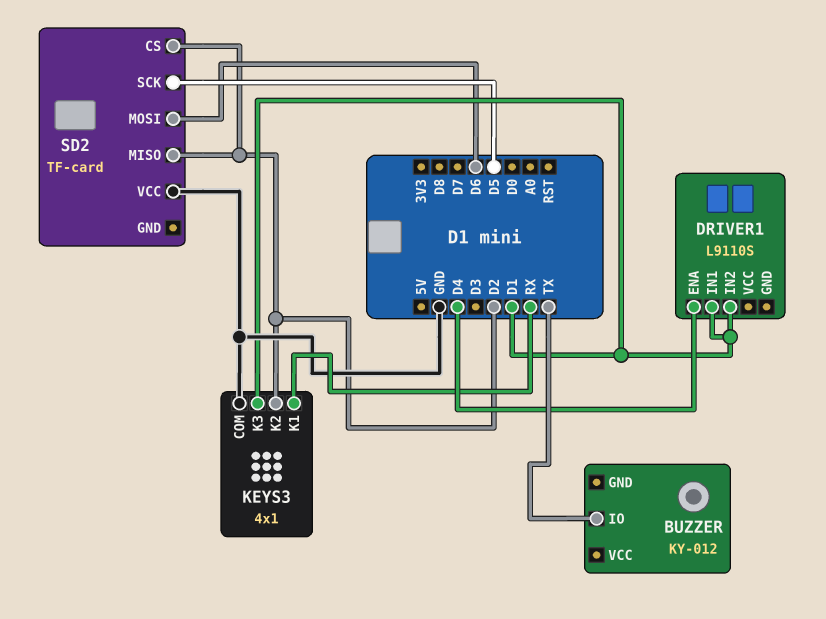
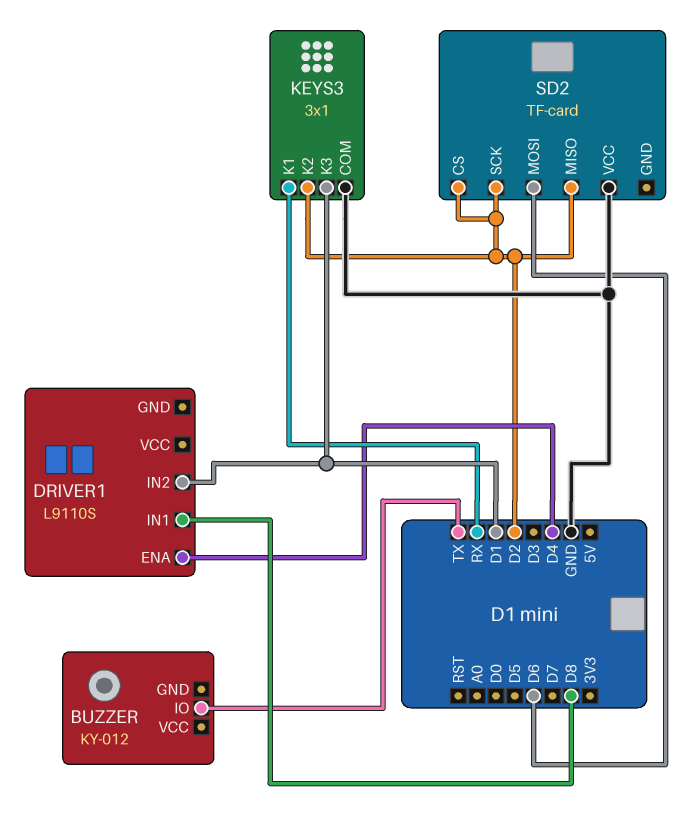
DRIVER1 pin IN1: D1 -> D8
KEYS3: 4x1 -> 3x1
SD2 pin SCK: D5 -> D2

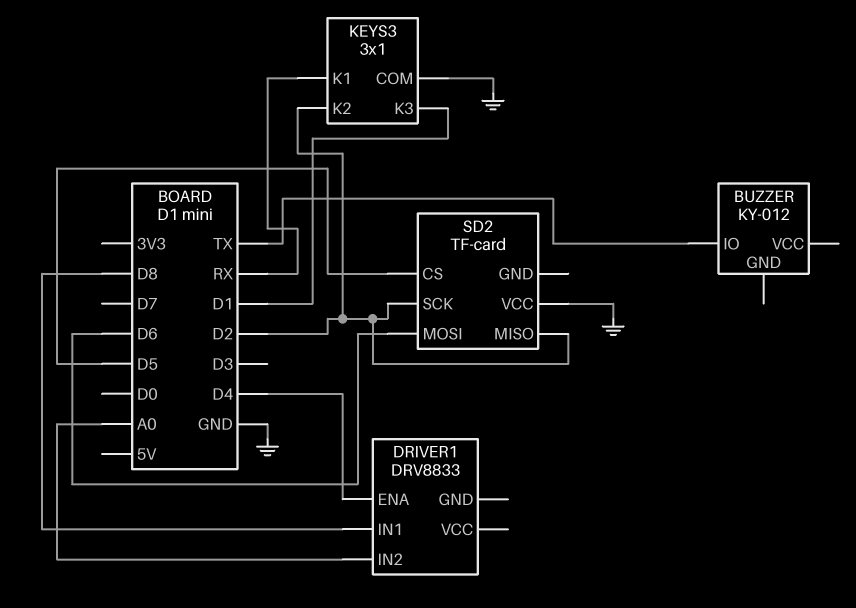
DRIVER1: L9110S -> DRV8833
DRIVER1 pin IN2: D1 -> A0
SD2 pin CS: D2 -> D5

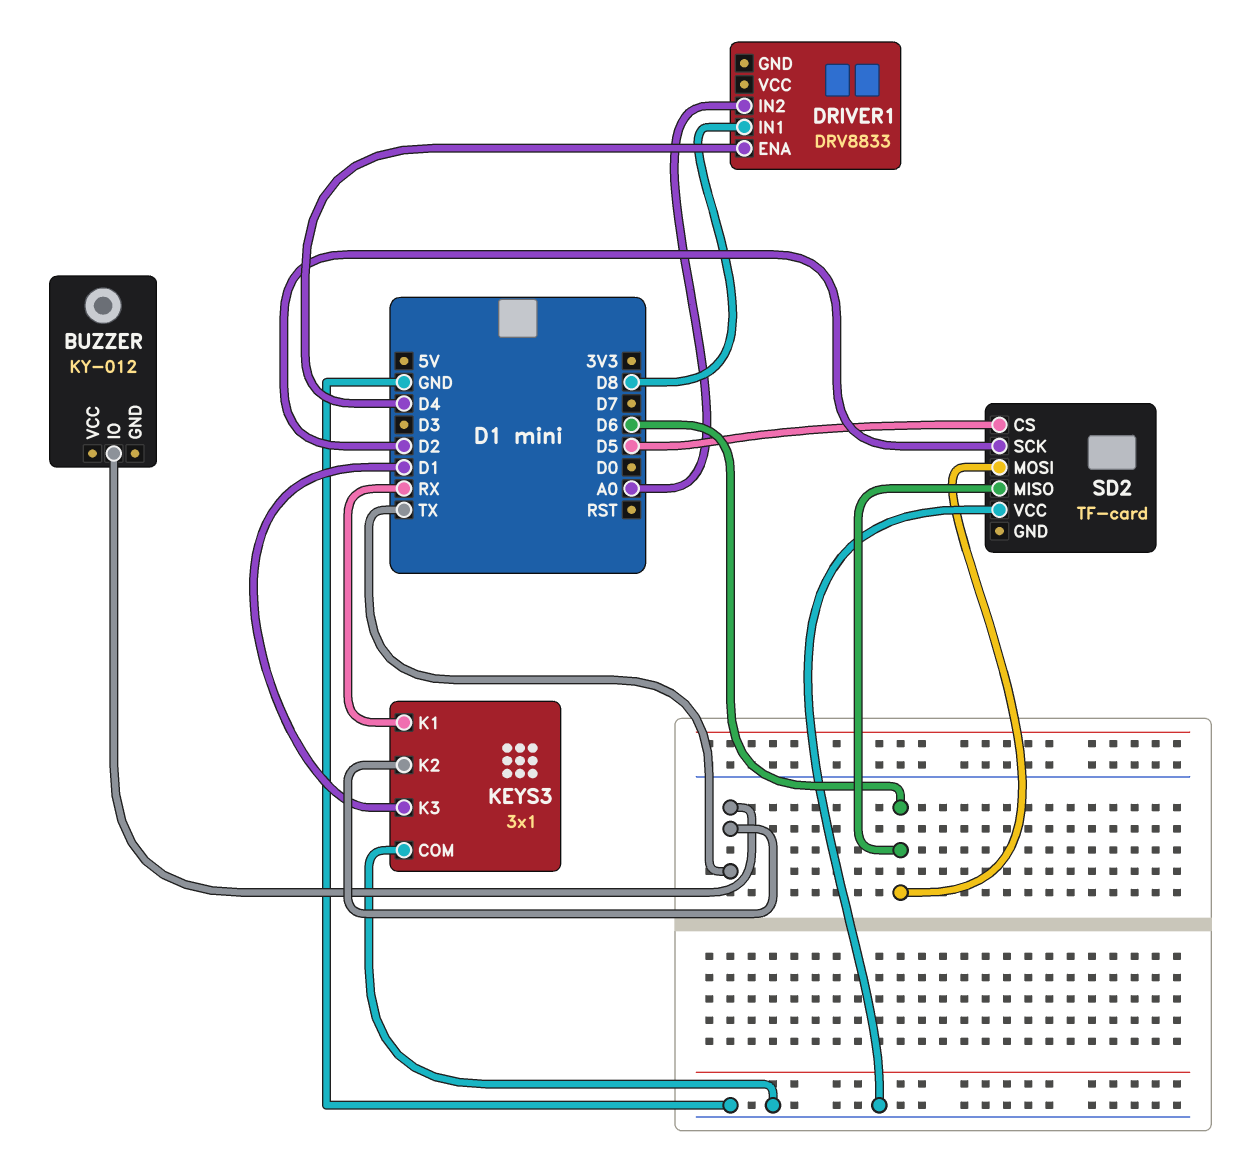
KEYS3 pin K2: D2 -> TX
SD2 pin MISO: D2 -> D6

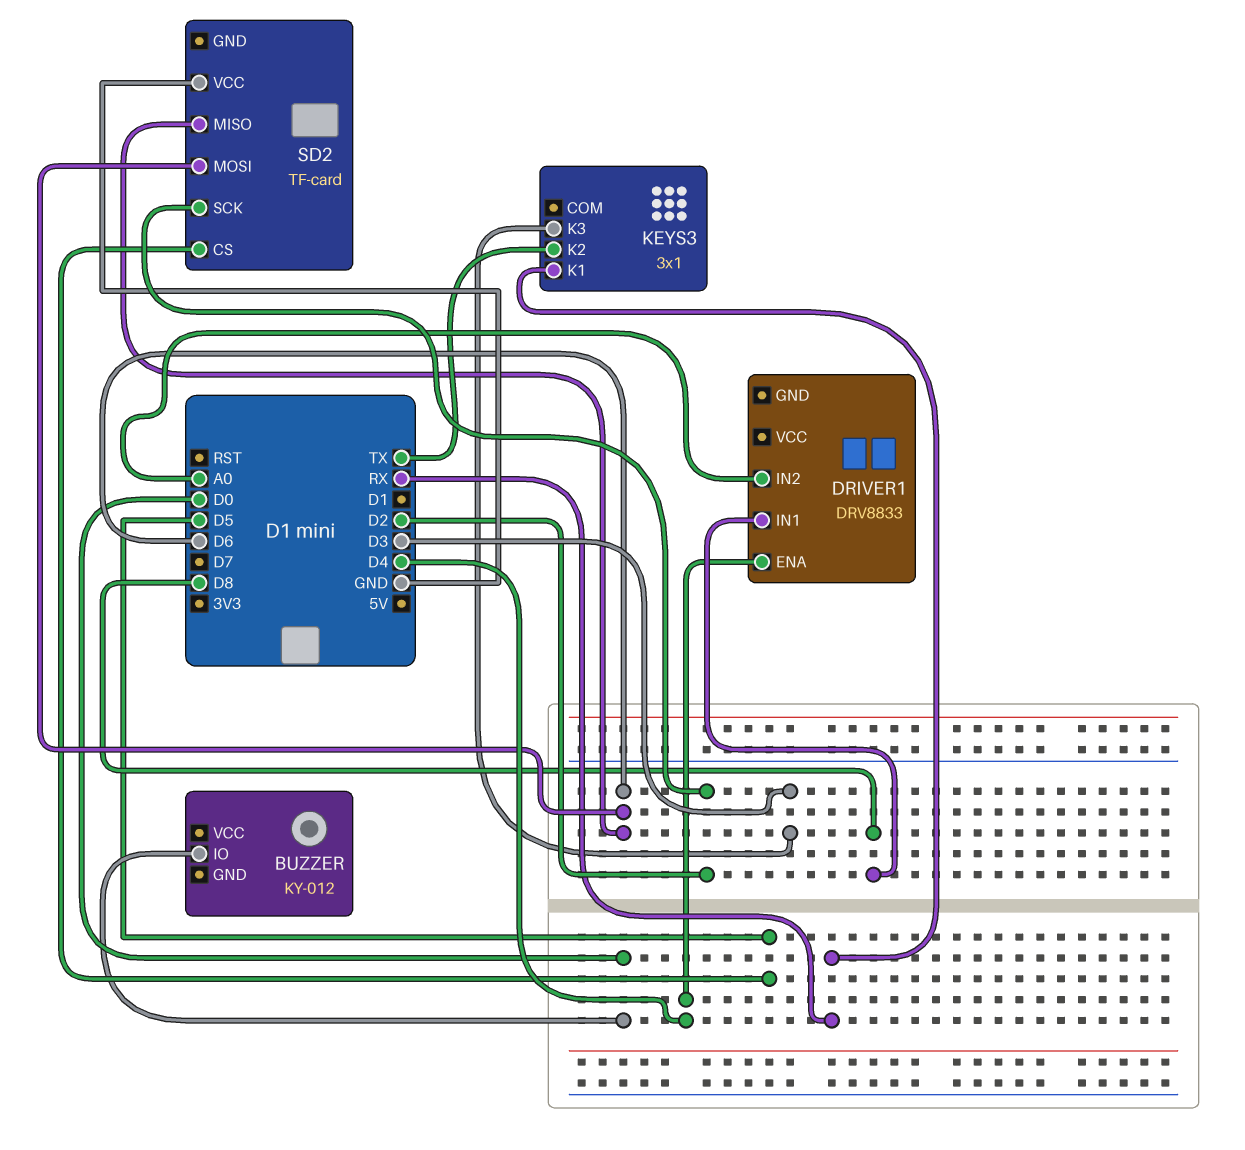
BUZZER pin IO: TX -> D0
KEYS3 pin COM: GND -> none
KEYS3 pin K3: D1 -> D3

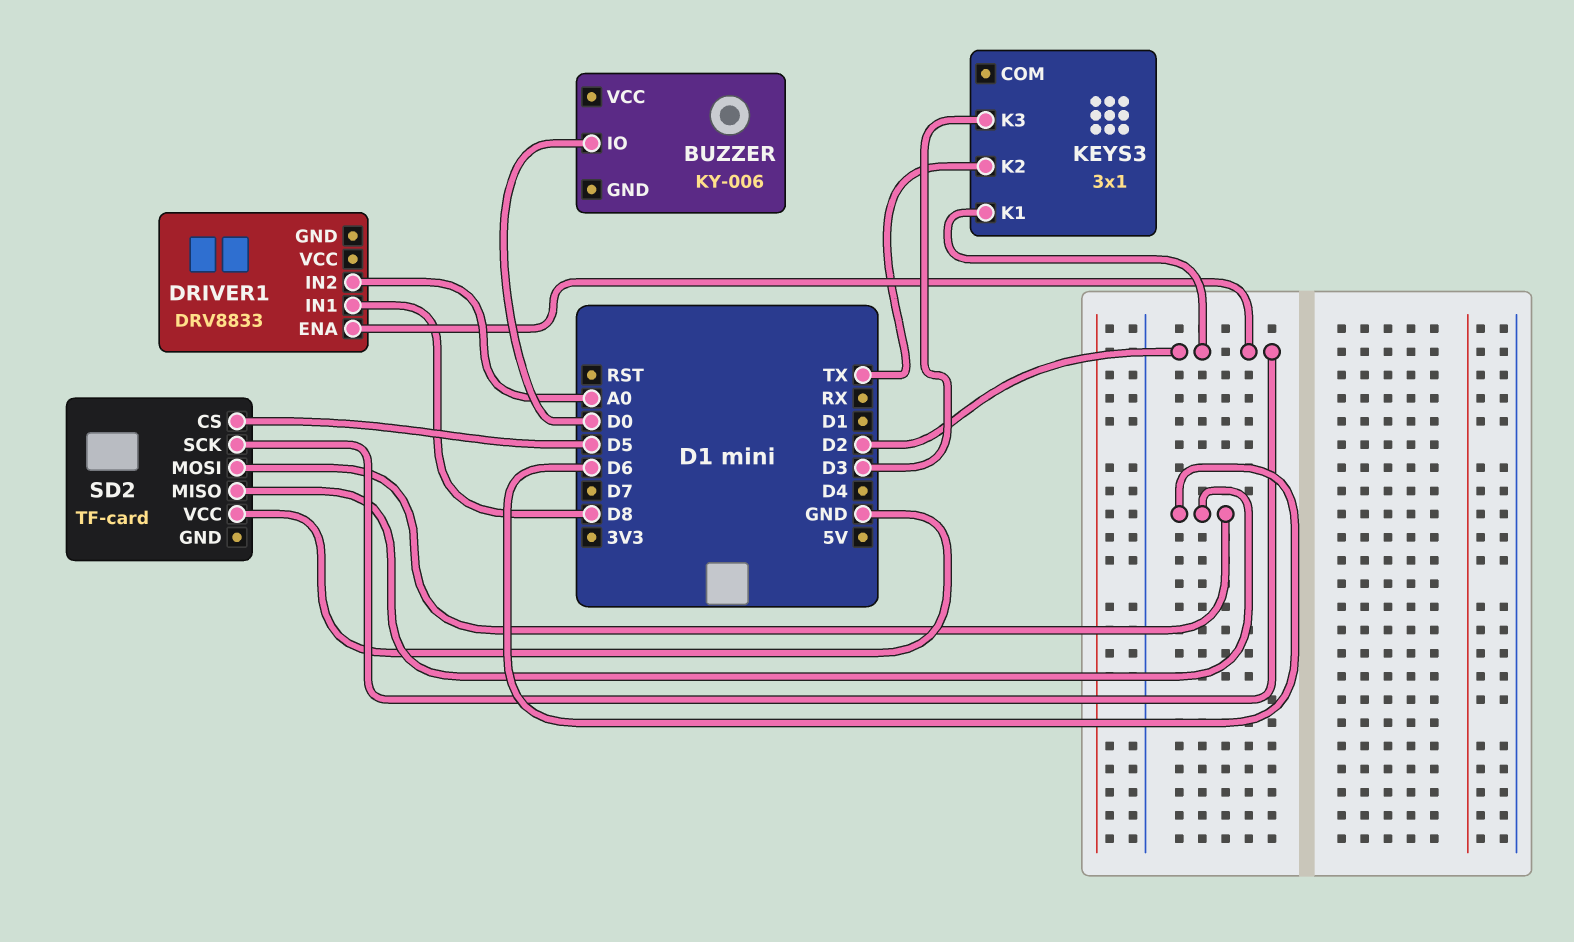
BUZZER: KY-012 -> KY-006
DRIVER1 pin ENA: D4 -> D2
KEYS3 pin K1: RX -> D2

